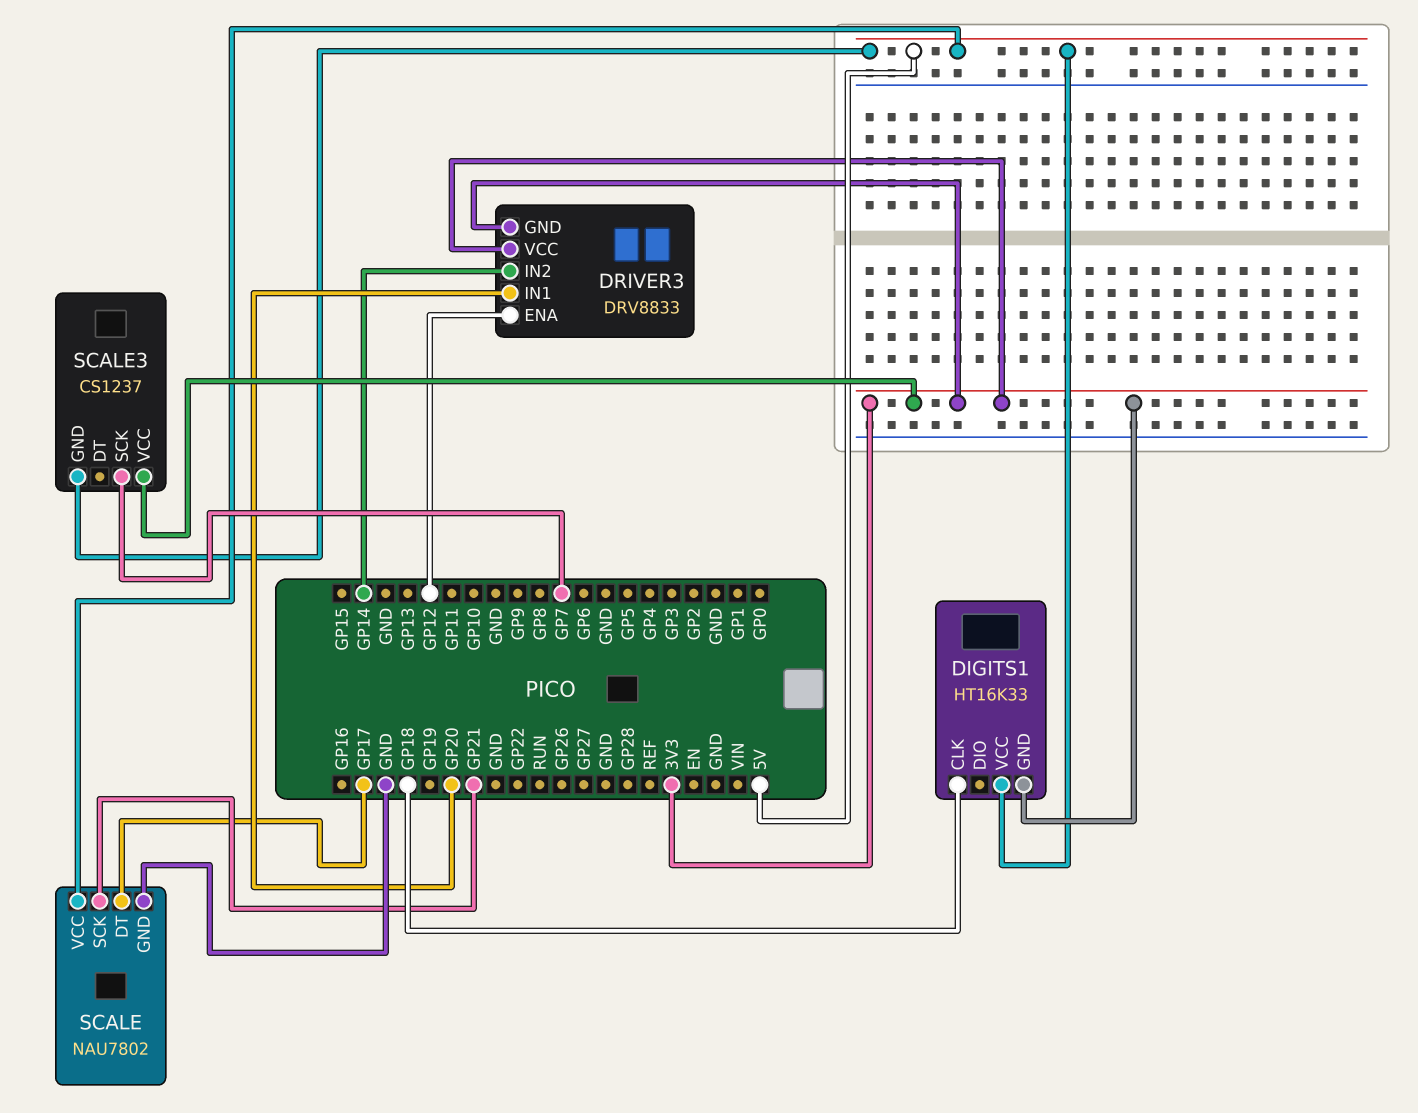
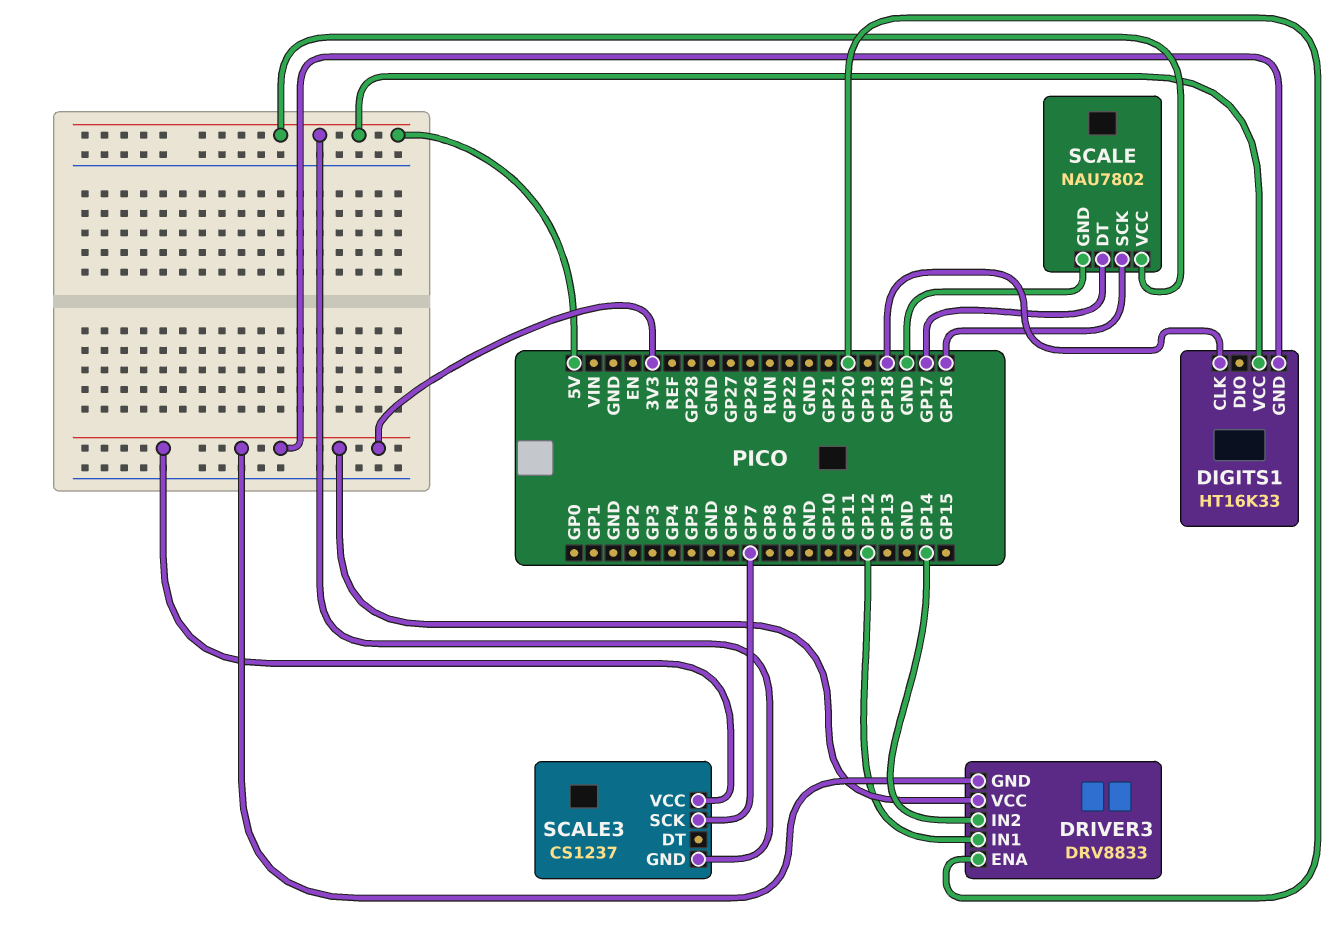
DRIVER3 pin ENA: GP12 -> GP20
DRIVER3 pin IN1: GP20 -> GP12
SCALE pin SCK: GP21 -> GP16

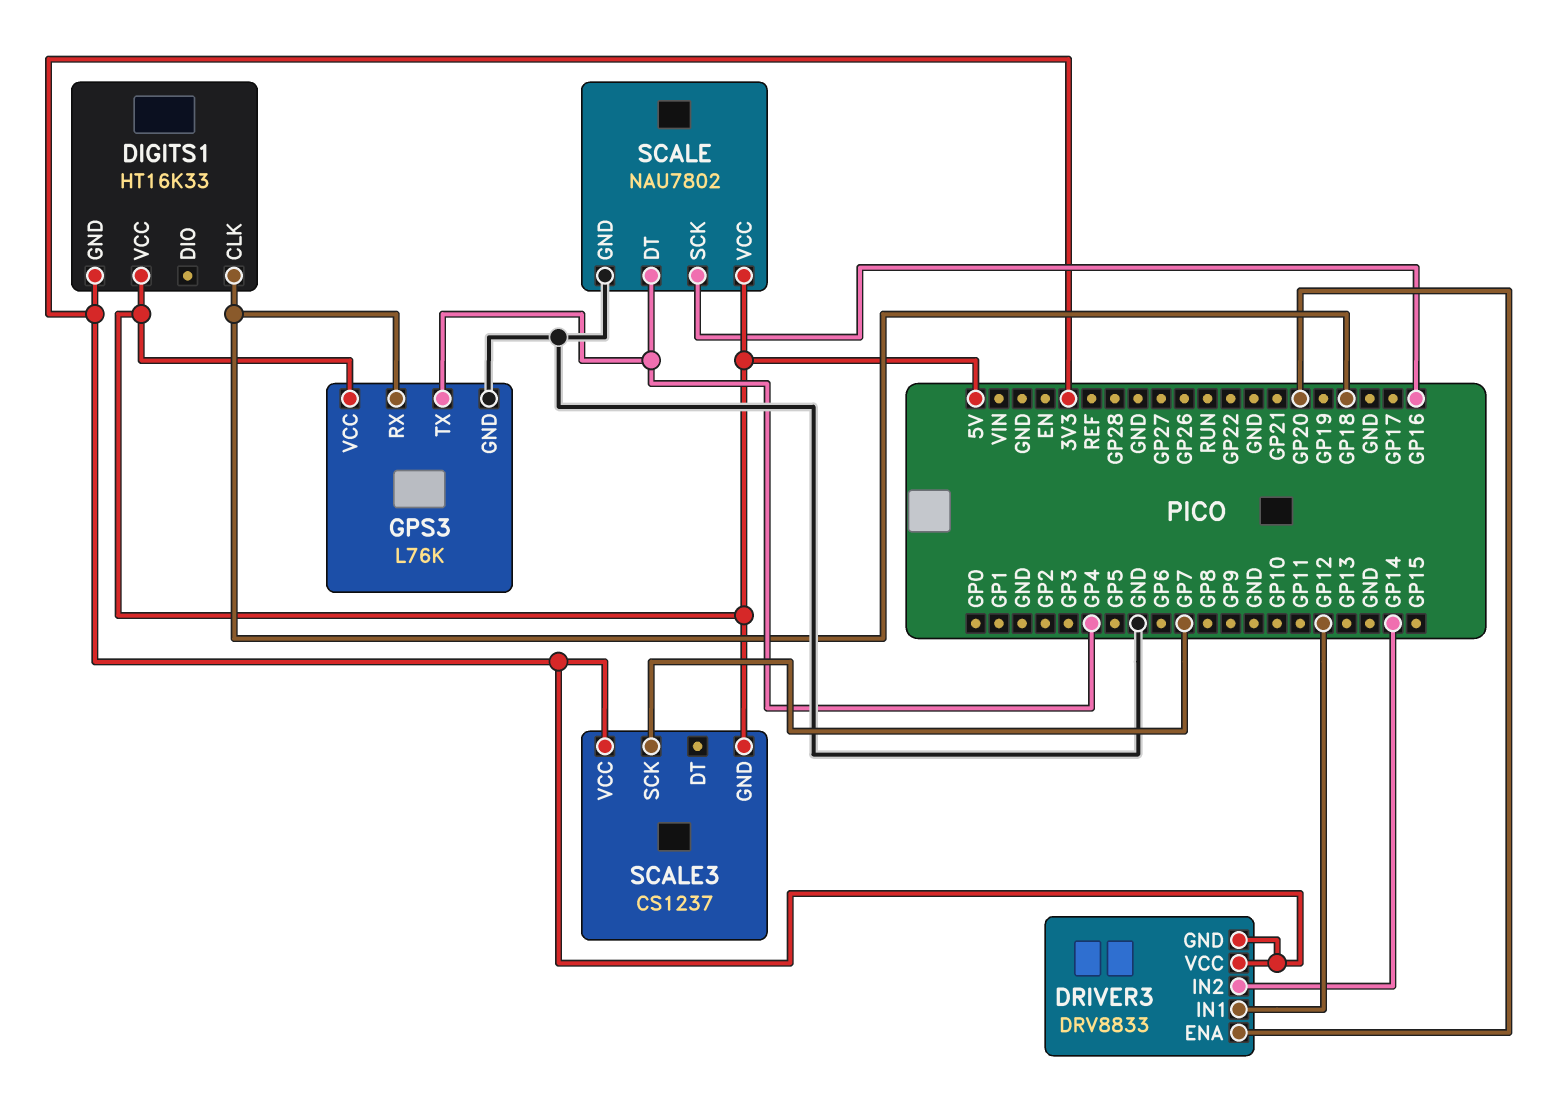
GPS3: none -> L76K
GPS3 pin GND: none -> GND
GPS3 pin RX: none -> GP18
GPS3 pin TX: none -> GP4
GPS3 pin VCC: none -> 5V
SCALE pin DT: GP17 -> GP4

